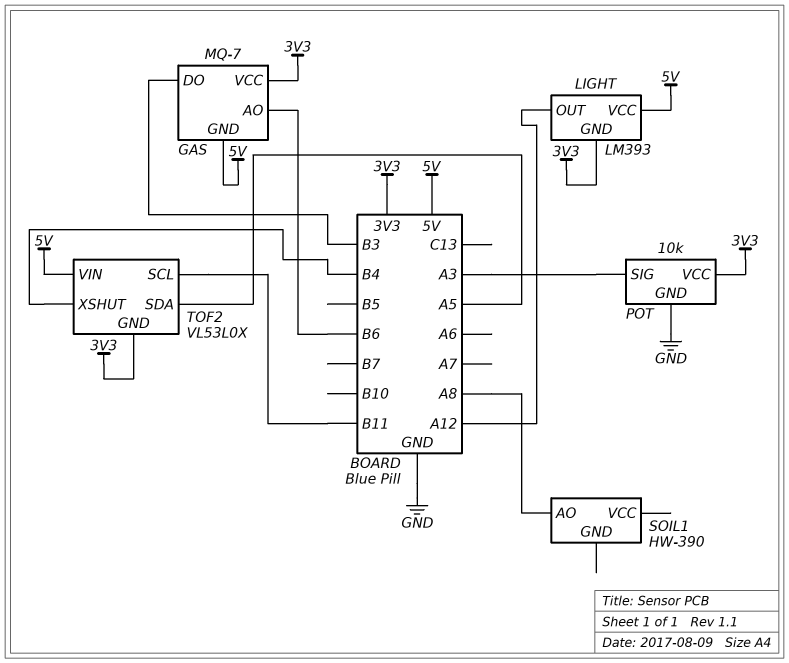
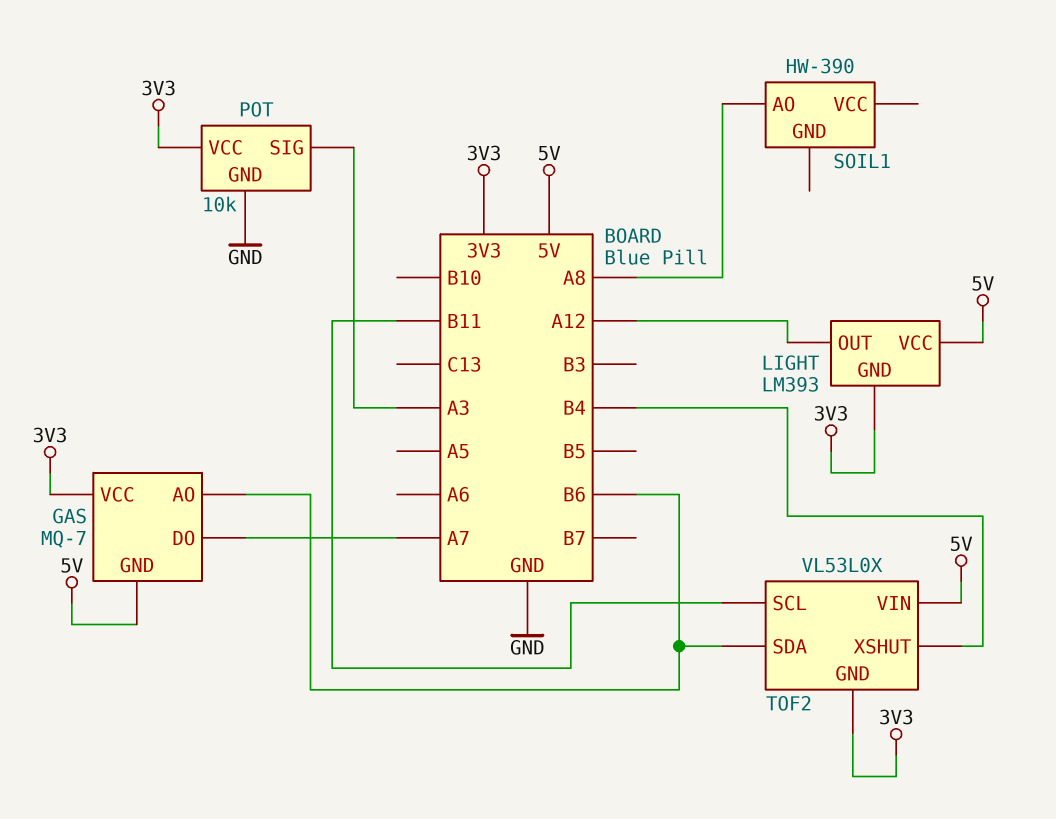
GAS pin DO: B3 -> A7
TOF2 pin SDA: A5 -> B6

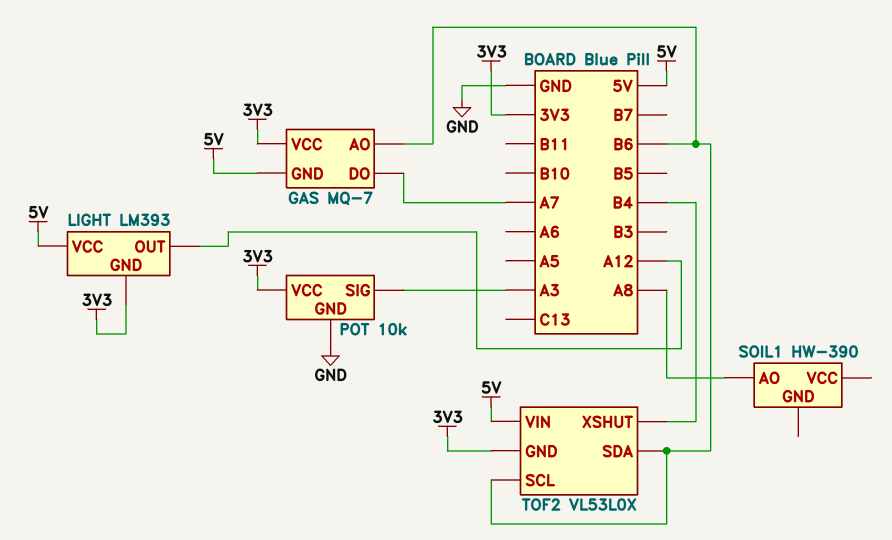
TOF2 pin SCL: B11 -> B6

